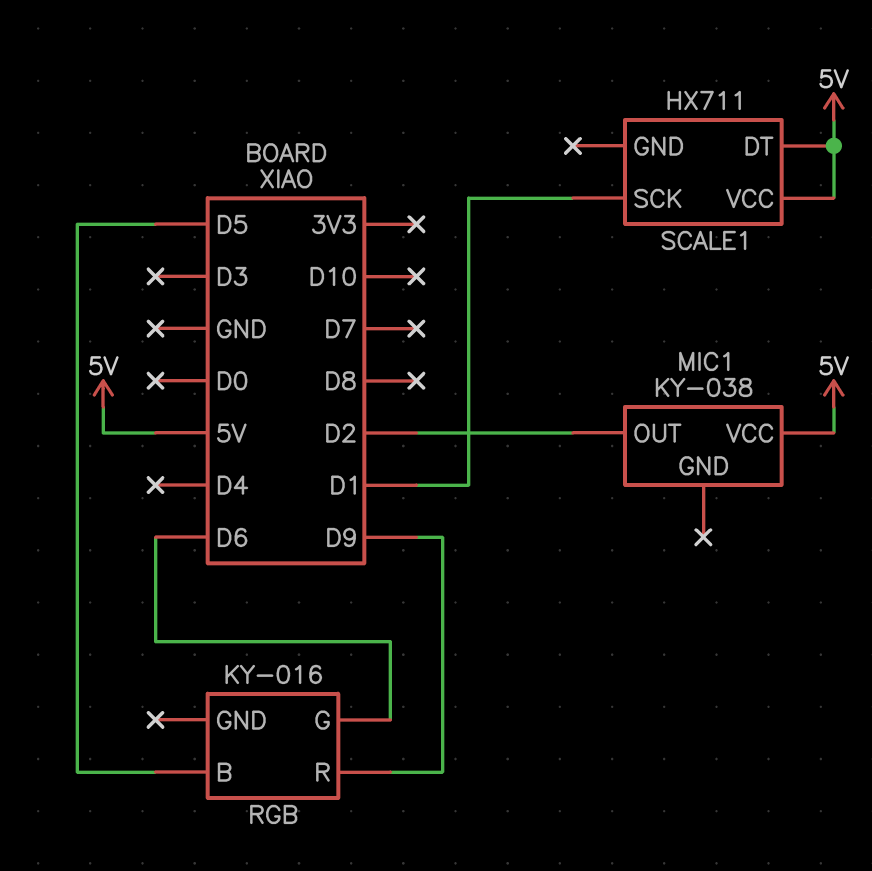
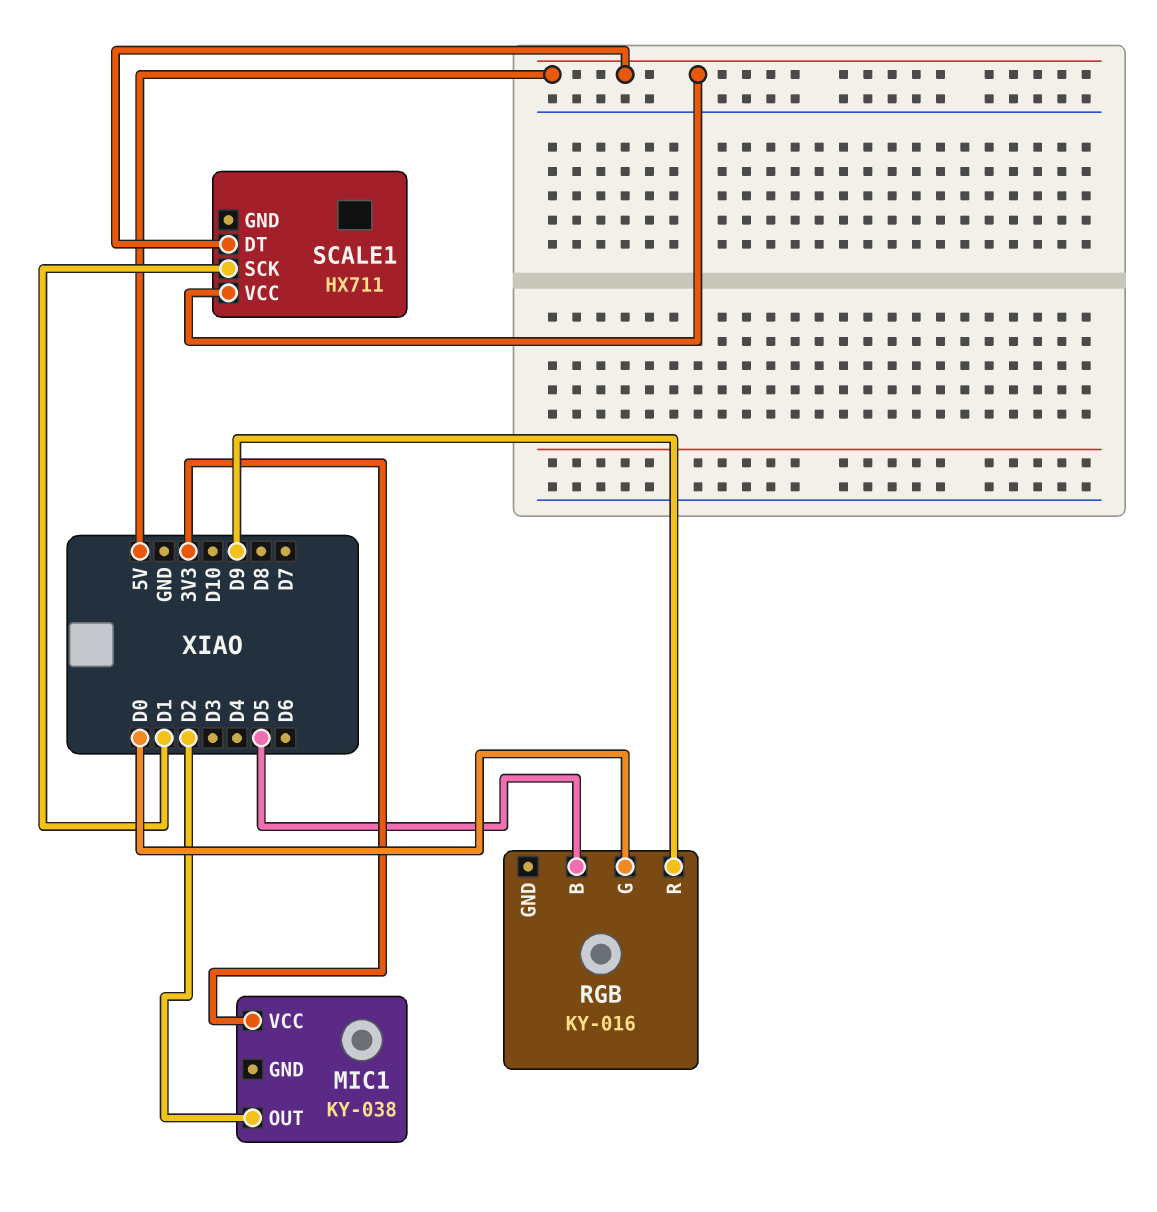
MIC1 pin VCC: 5V -> 3V3
RGB pin G: D6 -> D0

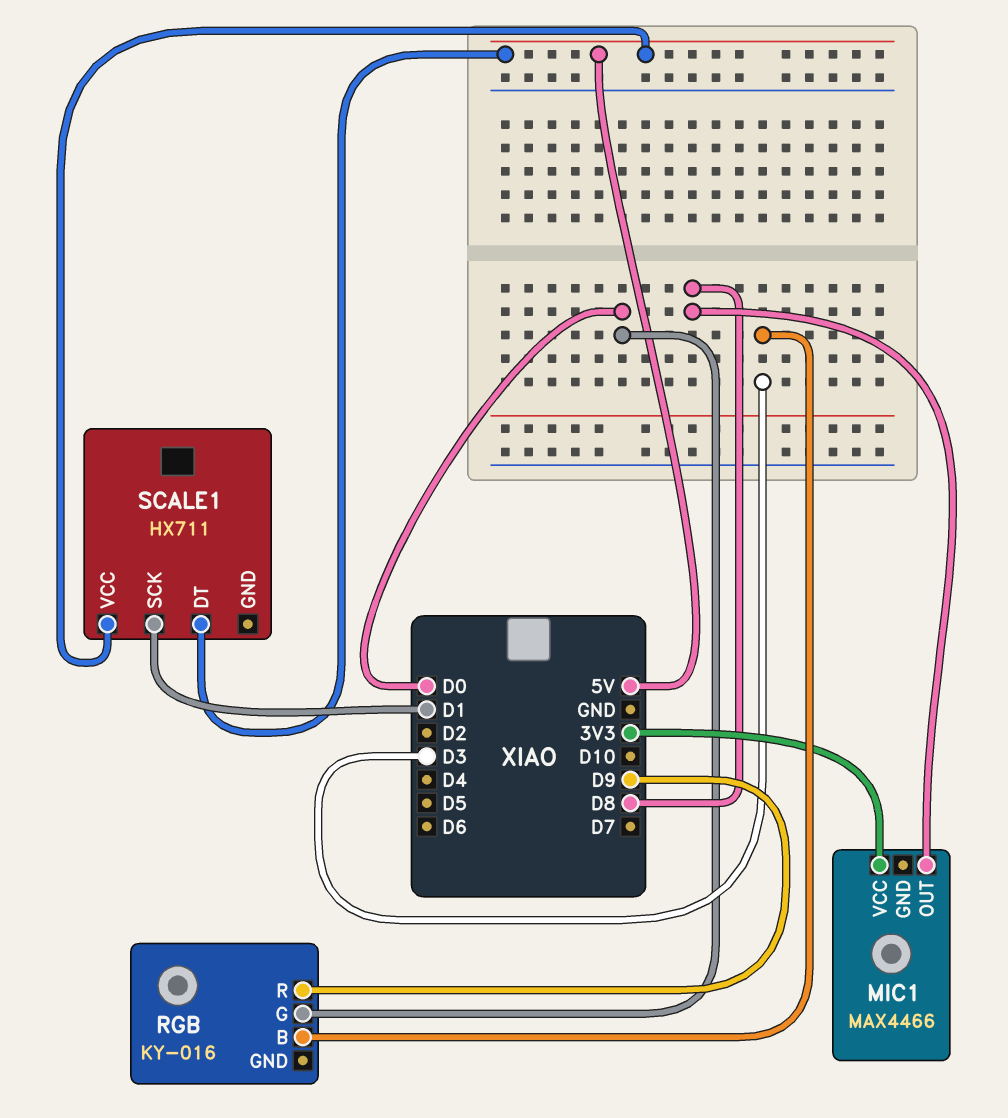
MIC1: KY-038 -> MAX4466
MIC1 pin OUT: D2 -> D8
RGB pin B: D5 -> D3

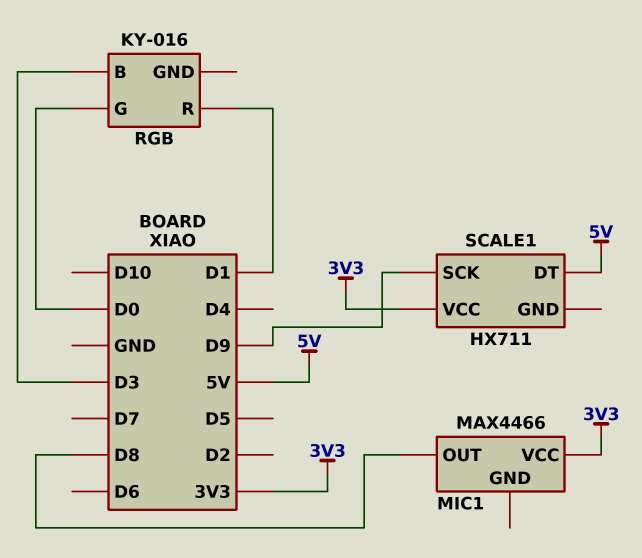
RGB pin R: D9 -> D1
SCALE1 pin SCK: D1 -> D9
SCALE1 pin VCC: 5V -> 3V3

